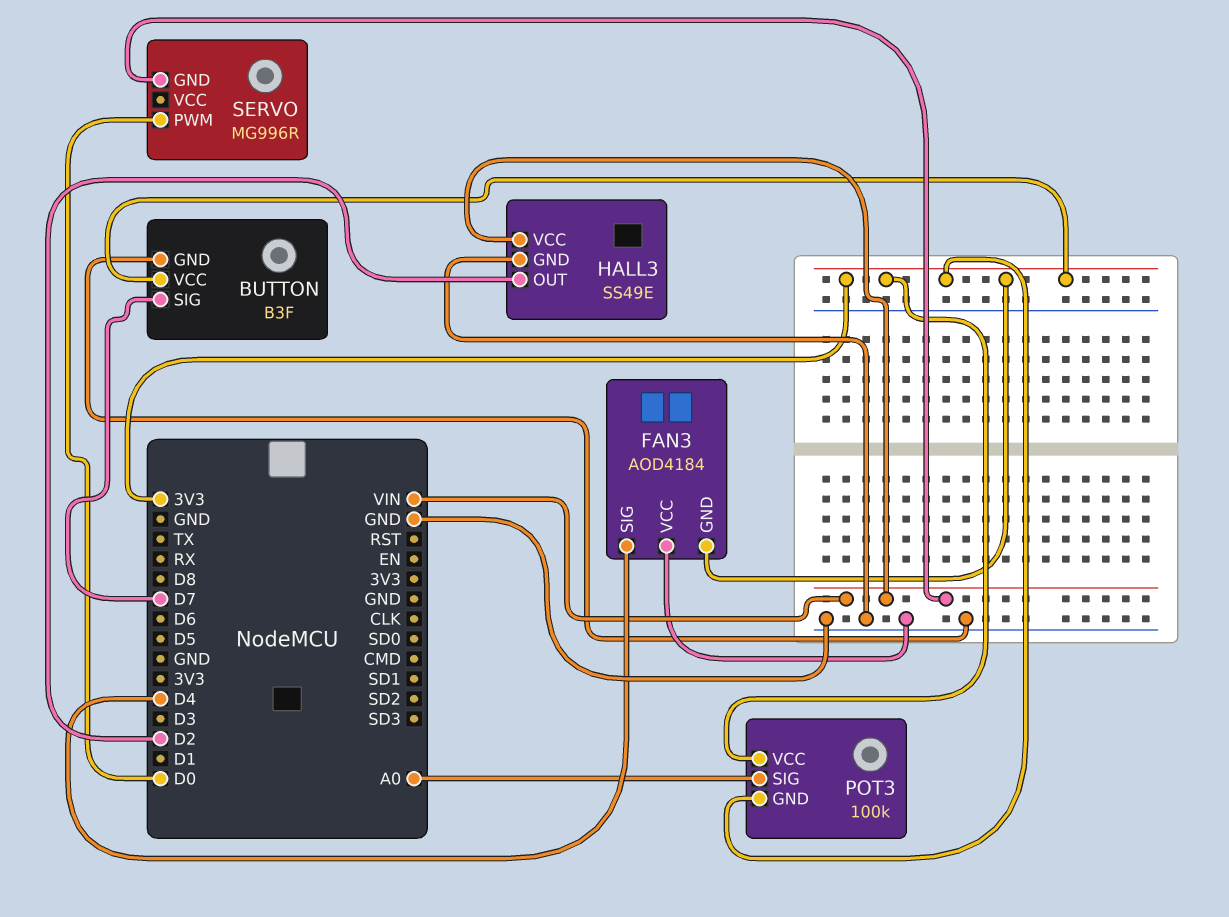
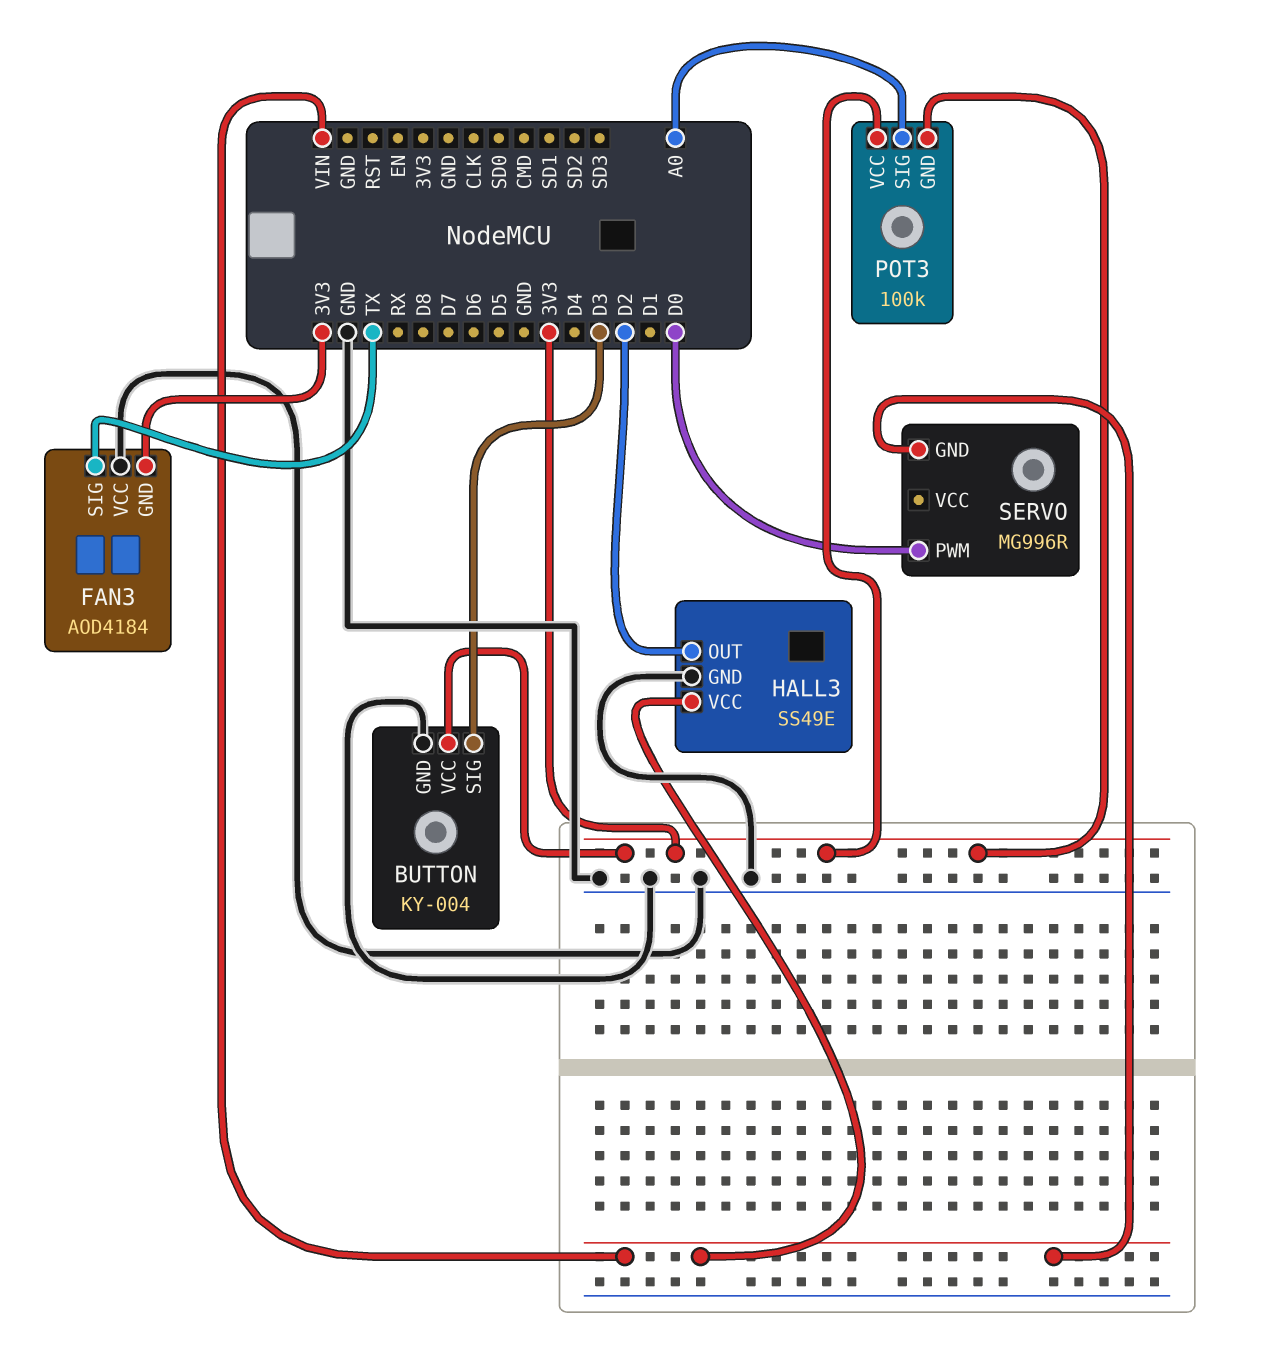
BUTTON: B3F -> KY-004
BUTTON pin SIG: D7 -> D3
FAN3 pin SIG: D4 -> TX

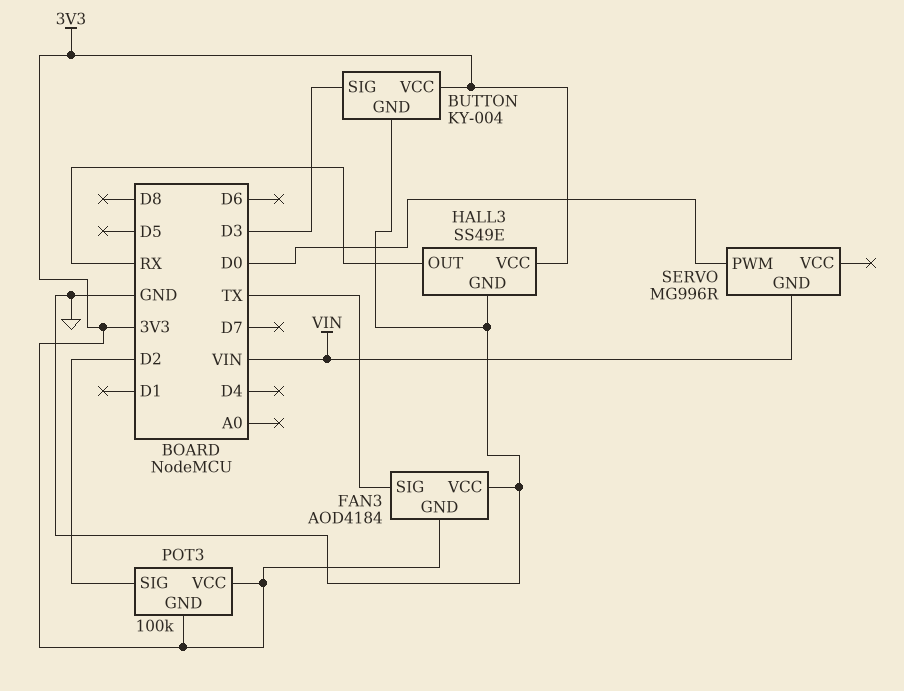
HALL3 pin OUT: D2 -> RX
HALL3 pin VCC: VIN -> 3V3
POT3 pin SIG: A0 -> D2

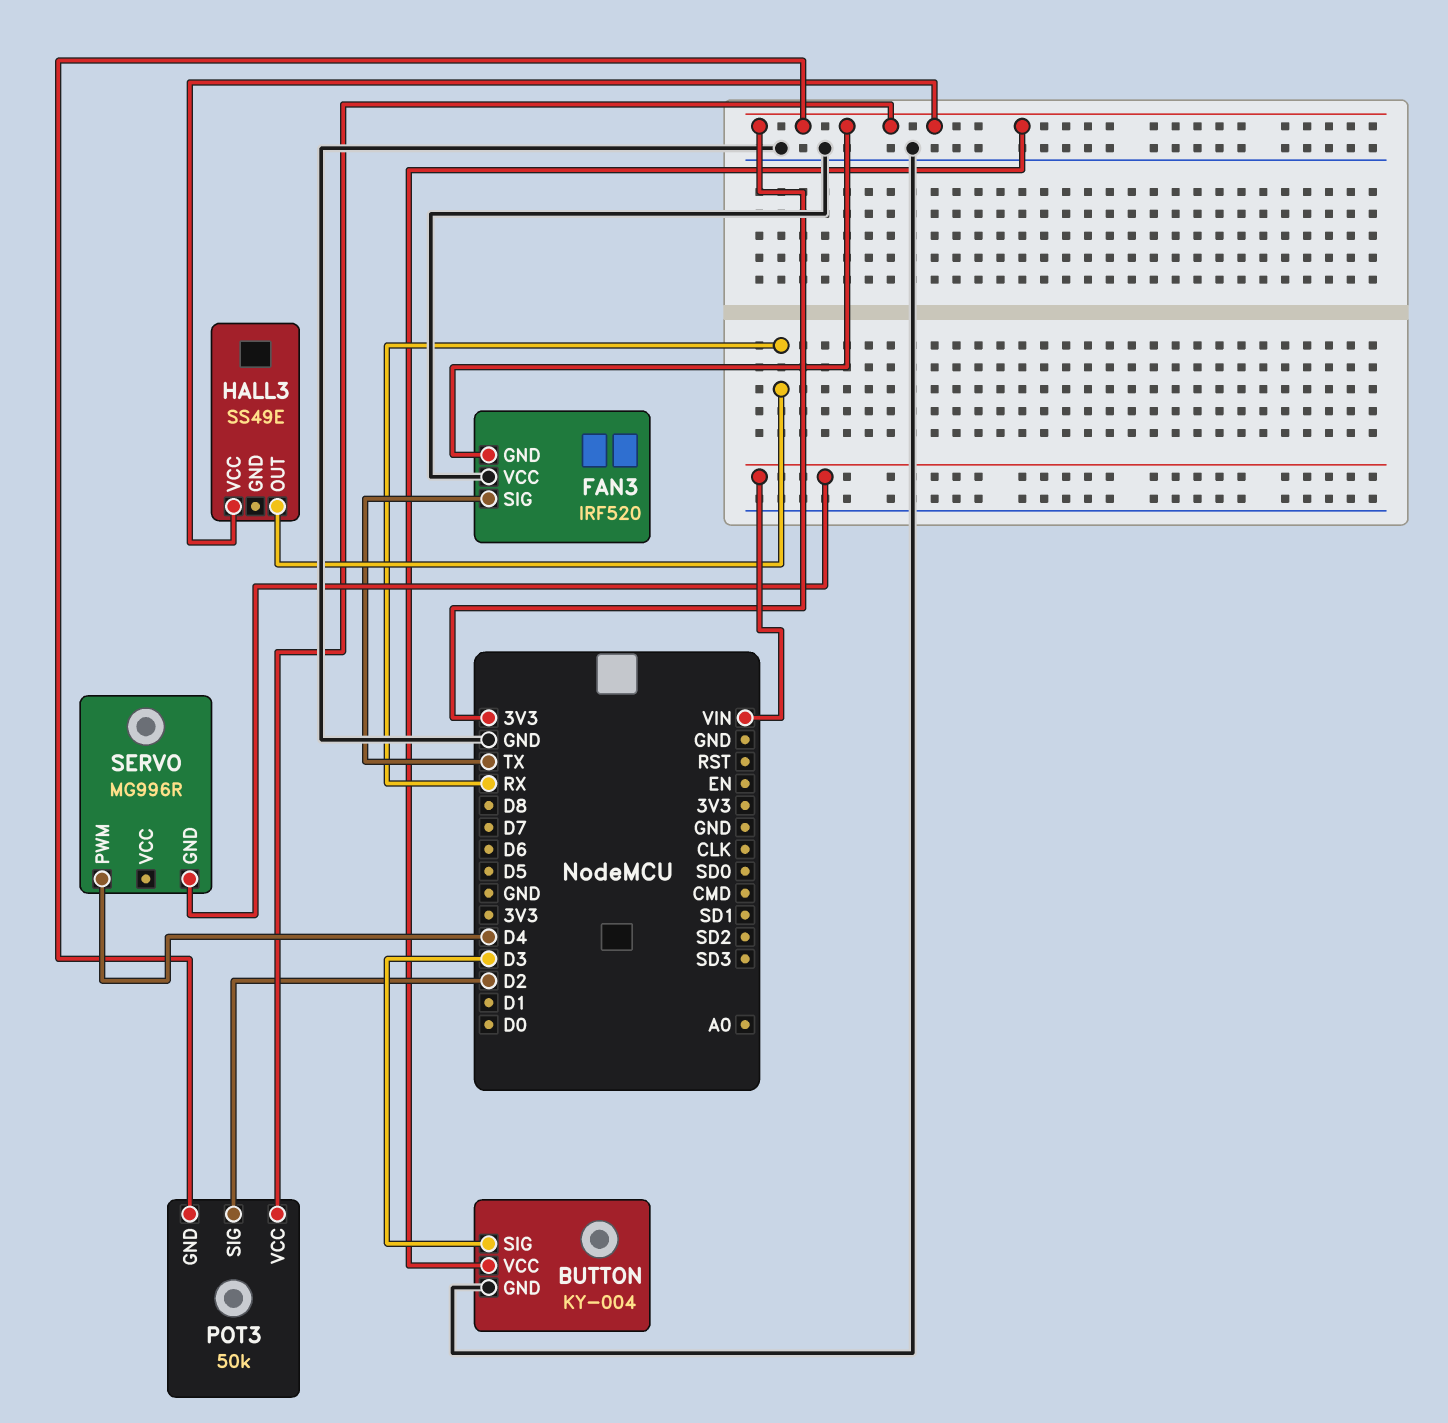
FAN3: AOD4184 -> IRF520
HALL3 pin GND: GND -> none
POT3: 100k -> 50k
SERVO pin PWM: D0 -> D4

